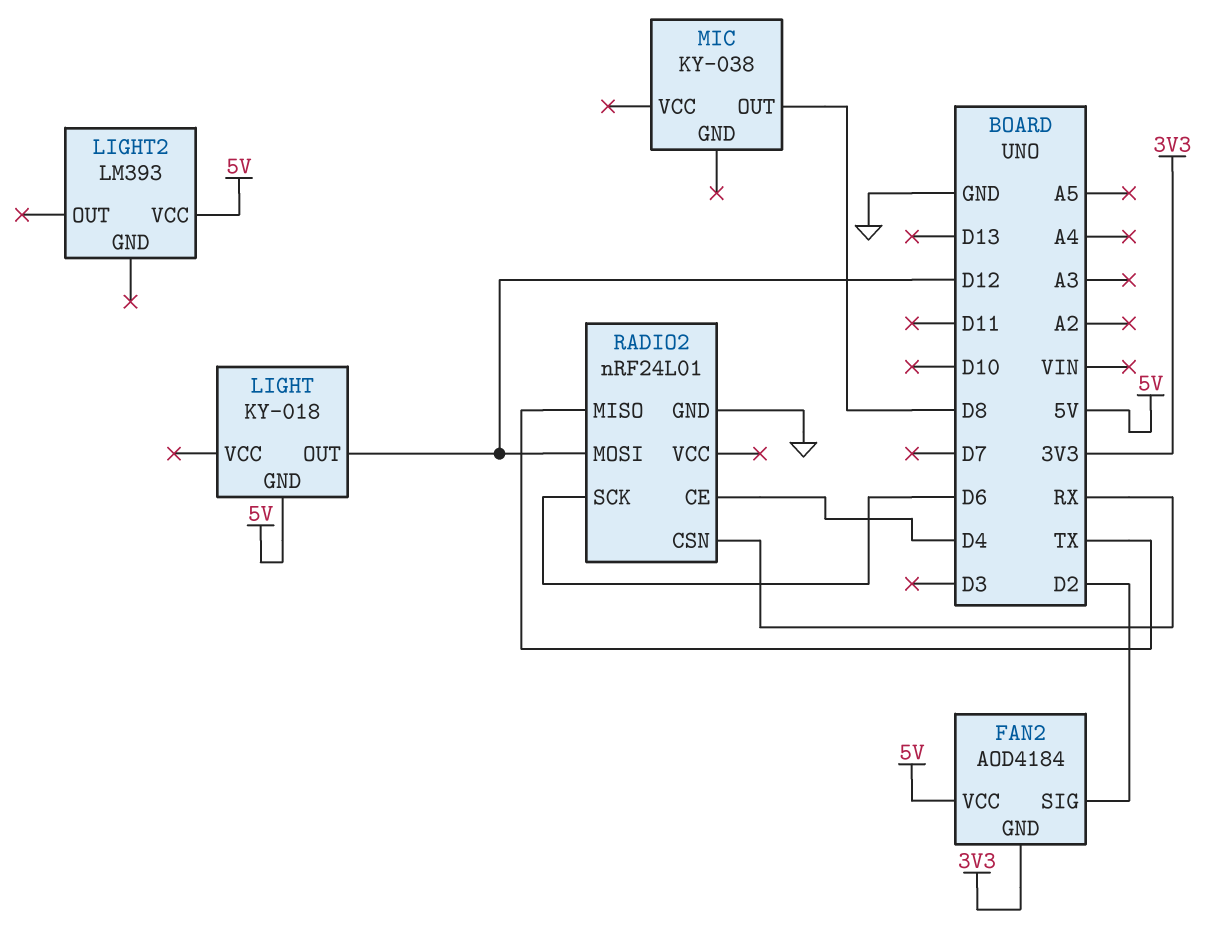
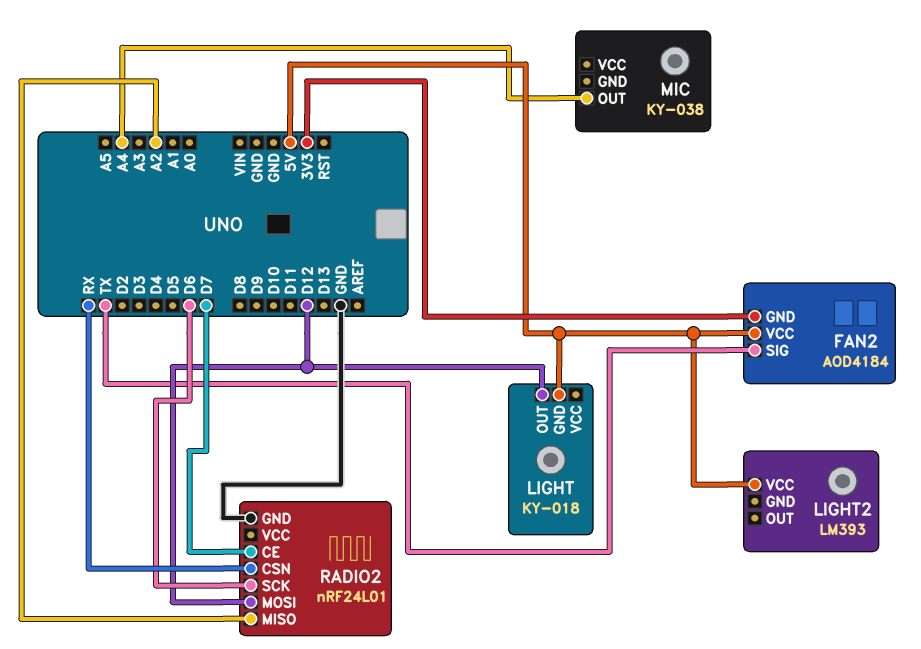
FAN2 pin SIG: D2 -> TX
MIC pin OUT: D8 -> A4
RADIO2 pin CE: D4 -> D7
RADIO2 pin MISO: TX -> A2

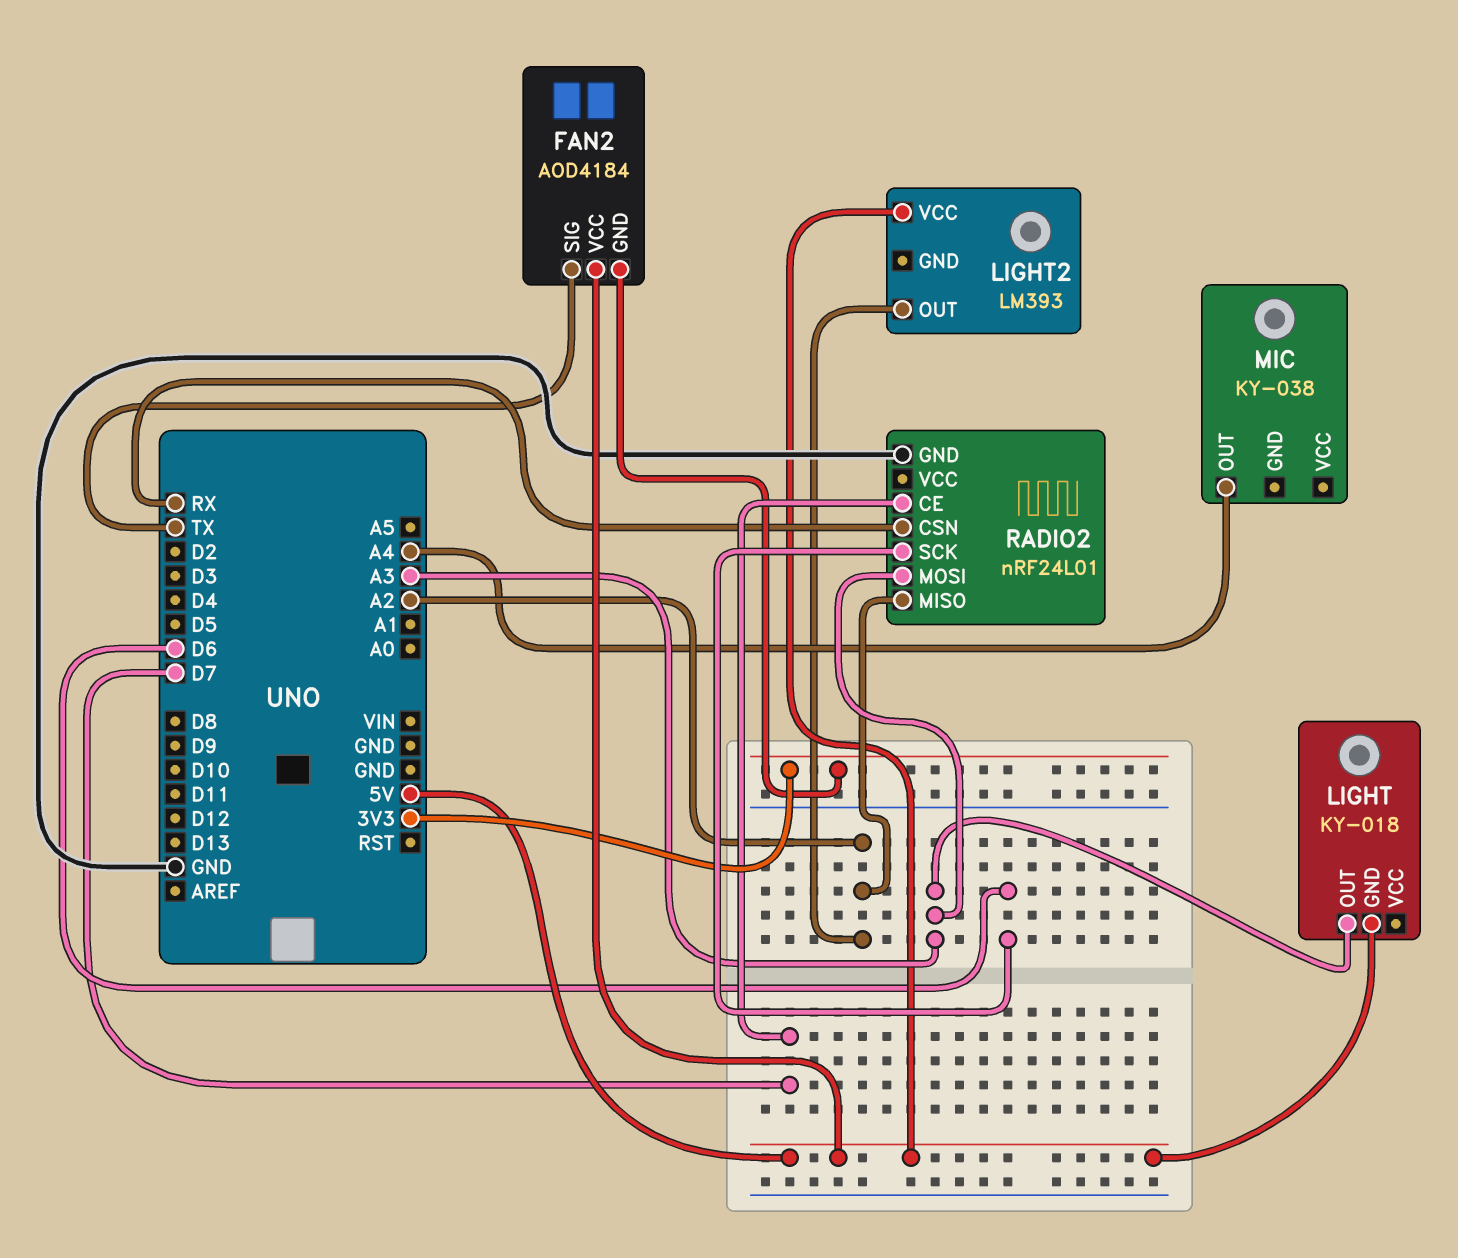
LIGHT pin OUT: D12 -> A3
LIGHT2 pin OUT: none -> A2
RADIO2 pin MOSI: D12 -> A3

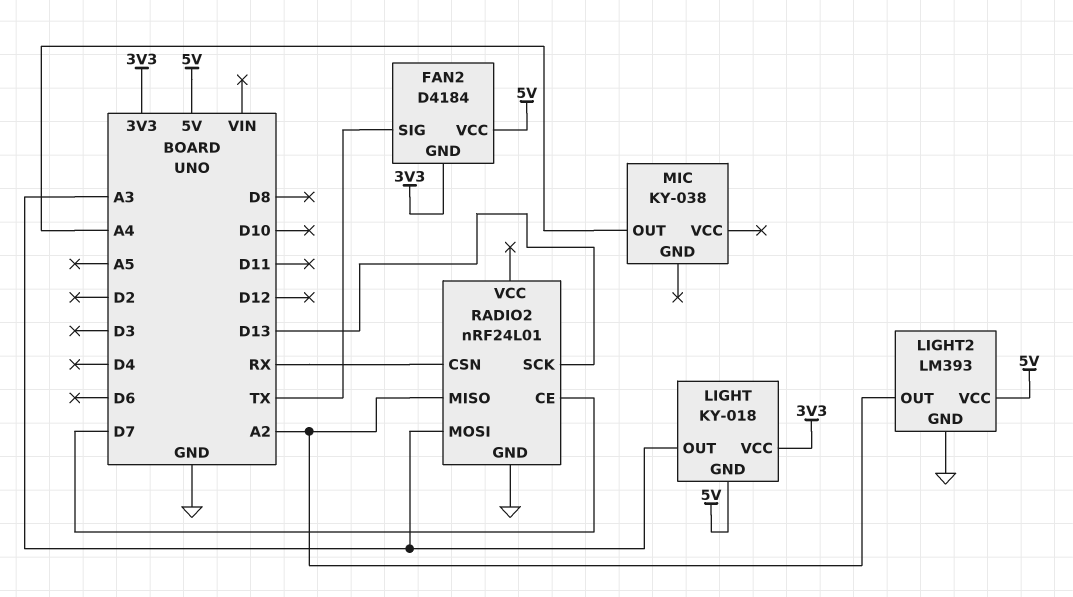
FAN2: AOD4184 -> D4184
LIGHT pin VCC: none -> 3V3
LIGHT2 pin GND: none -> GND
RADIO2 pin SCK: D6 -> D13

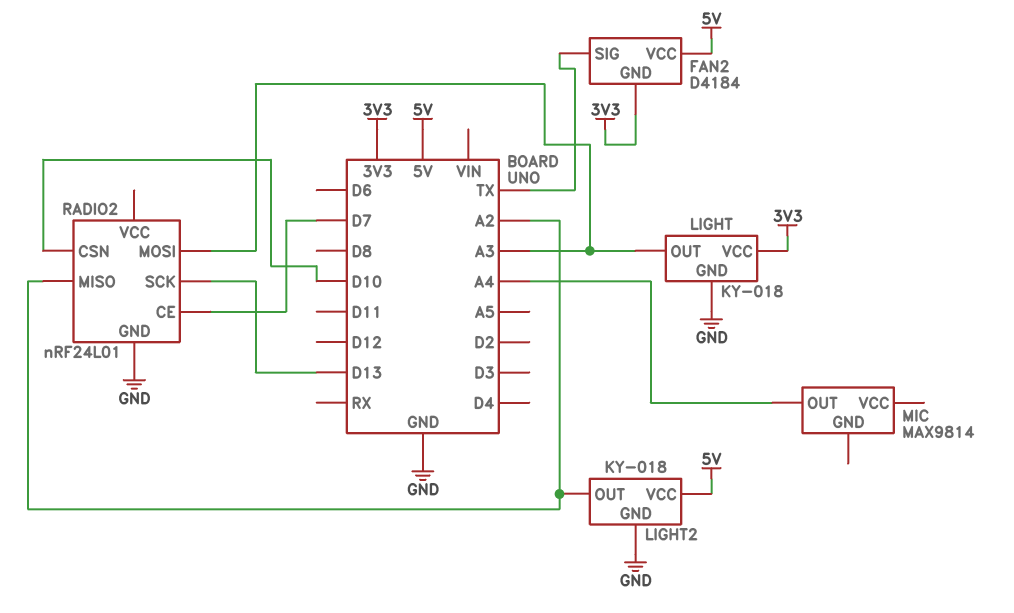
LIGHT pin GND: 5V -> GND
LIGHT2: LM393 -> KY-018
MIC: KY-038 -> MAX9814
RADIO2 pin CSN: RX -> D10

